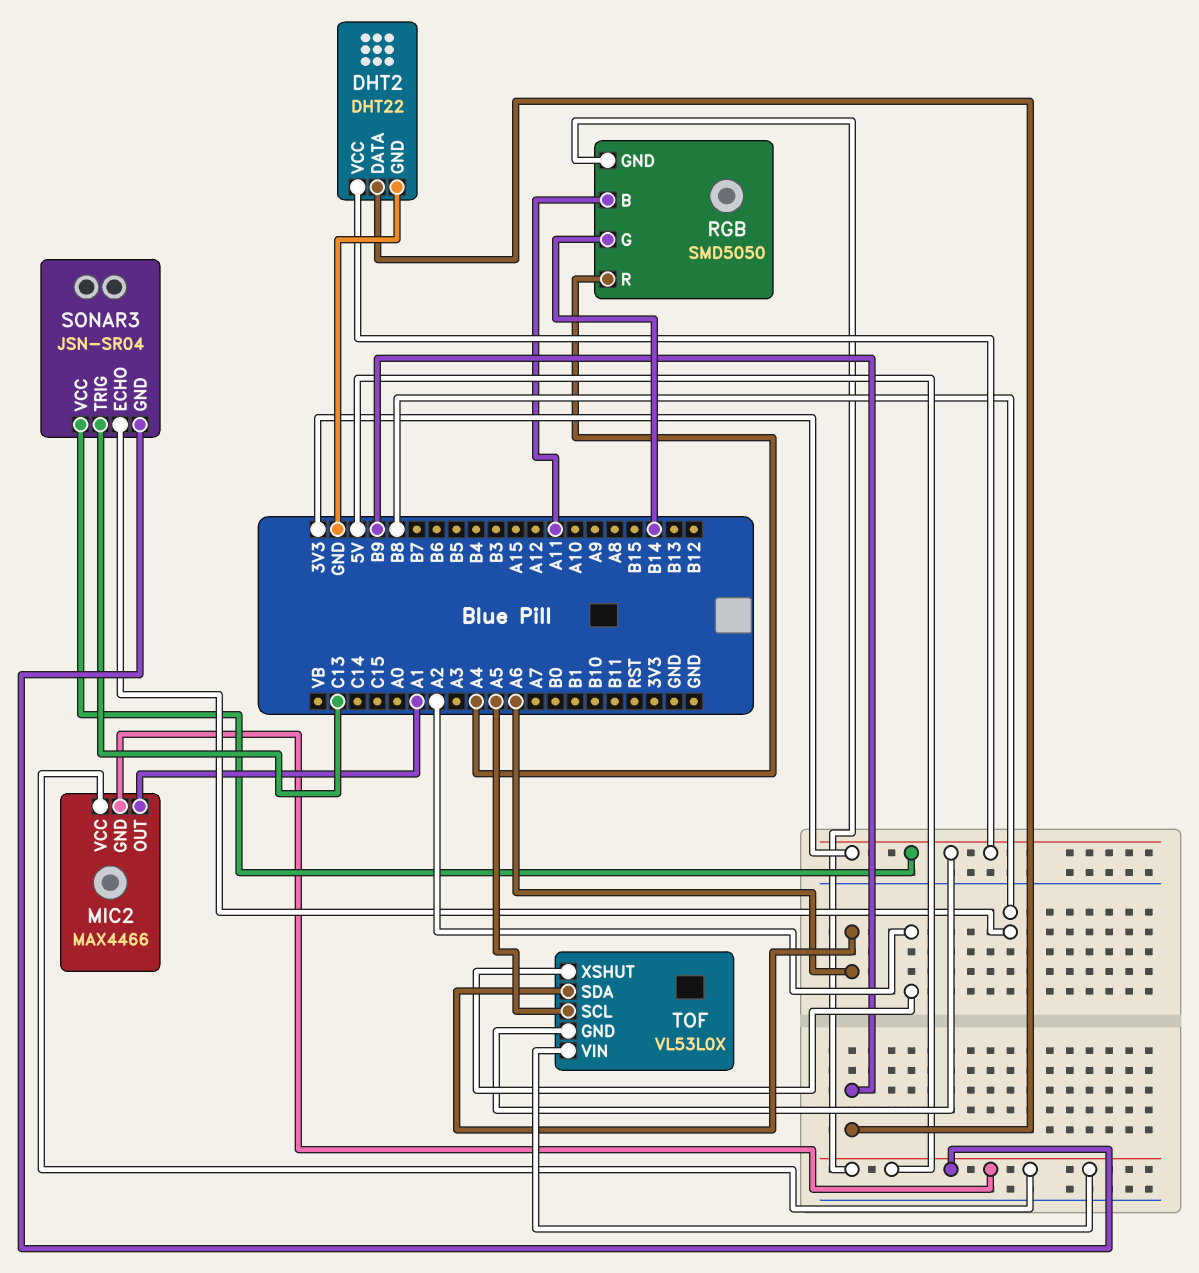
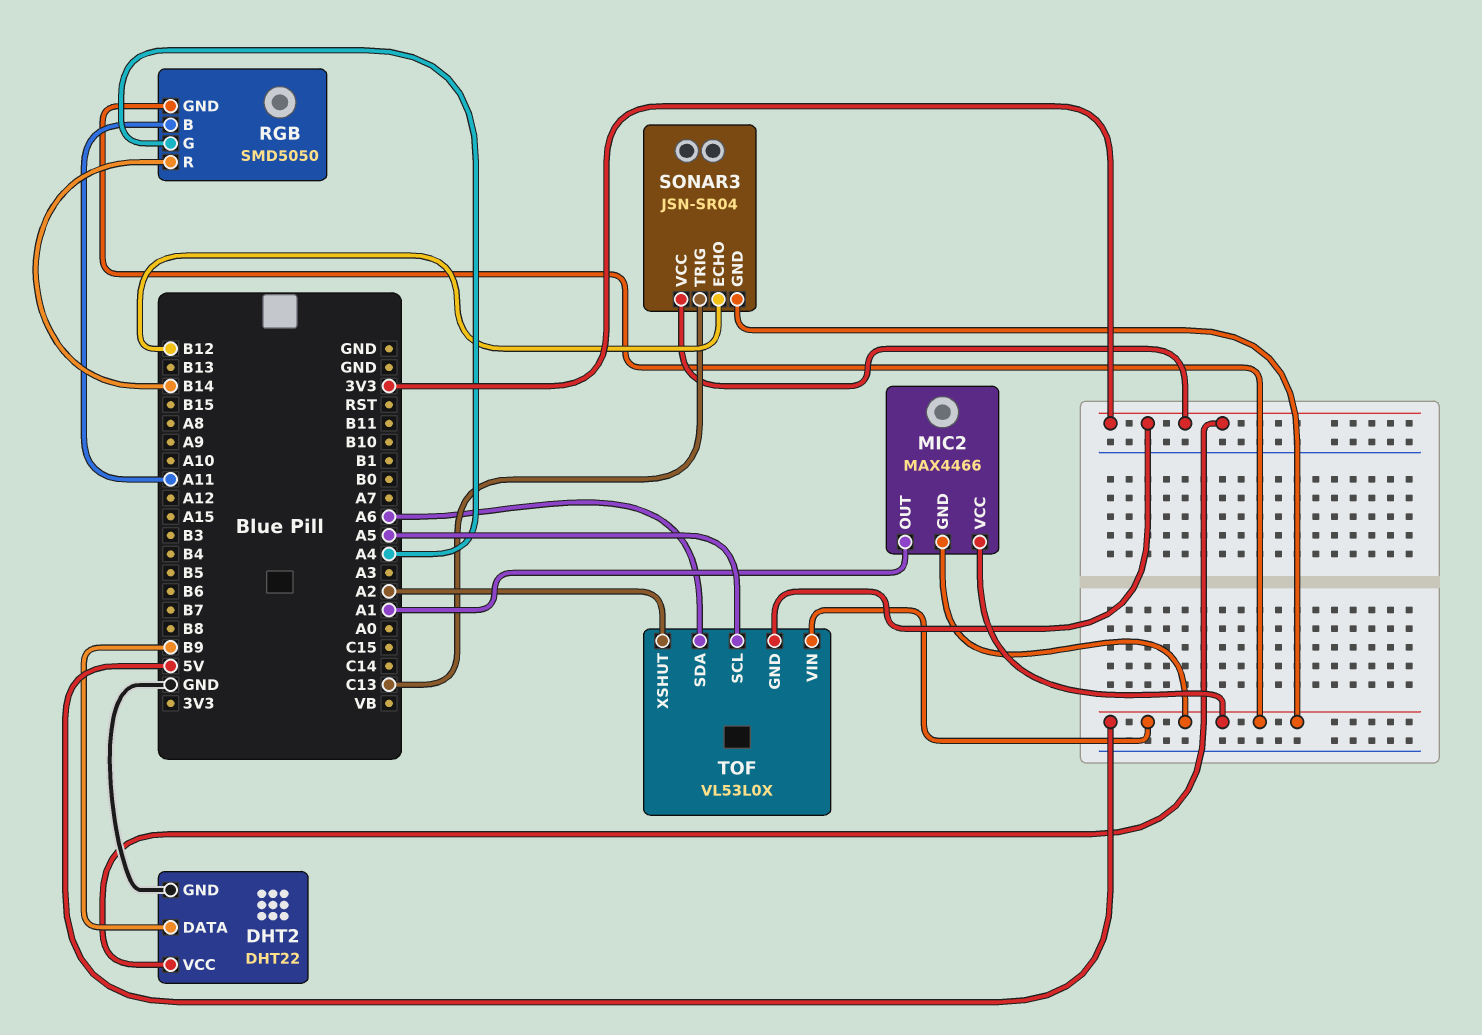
RGB pin G: B14 -> A4
RGB pin R: A4 -> B14
SONAR3 pin ECHO: B8 -> B12

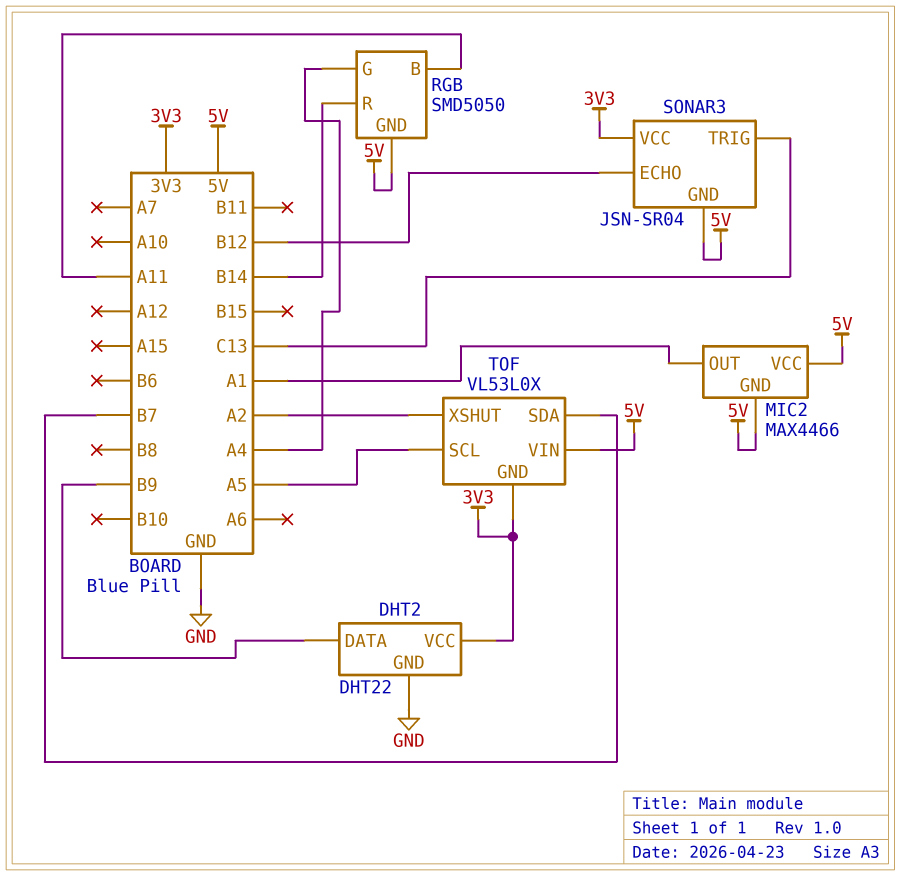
TOF pin SDA: A6 -> B7

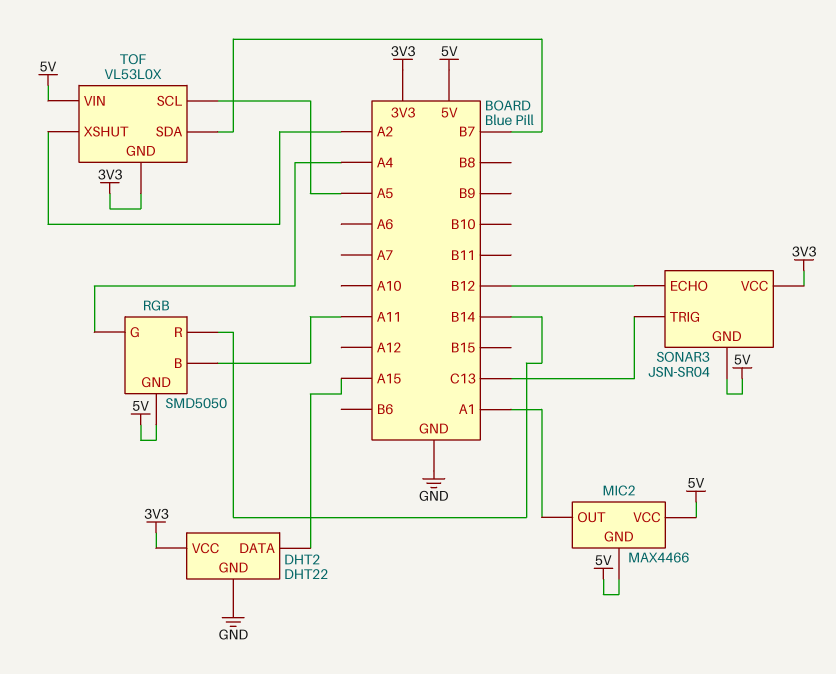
DHT2 pin DATA: B9 -> A15

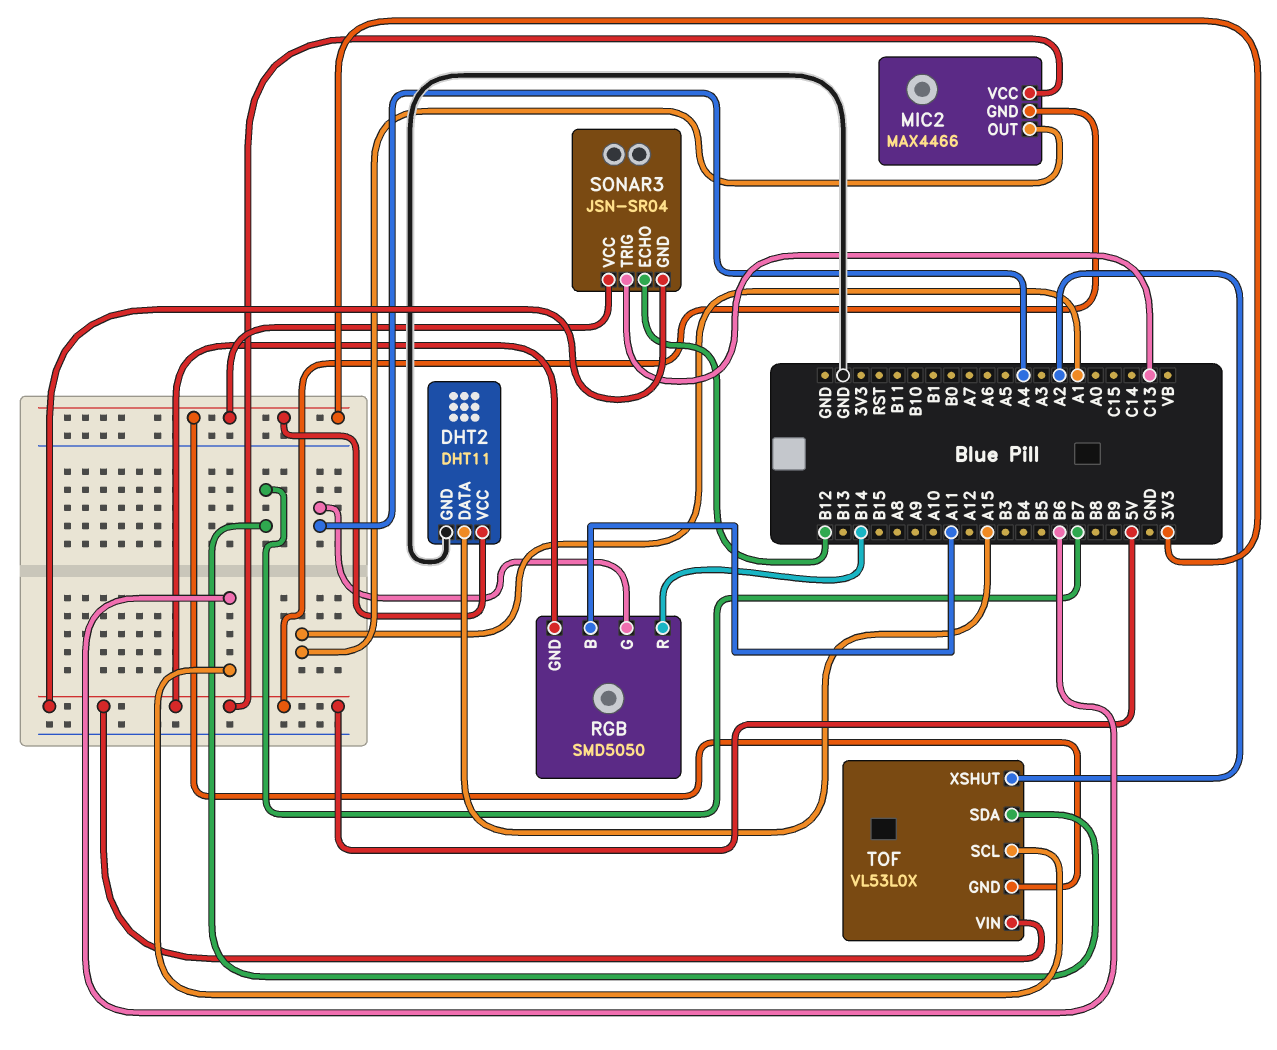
DHT2: DHT22 -> DHT11
TOF pin SCL: A5 -> B6

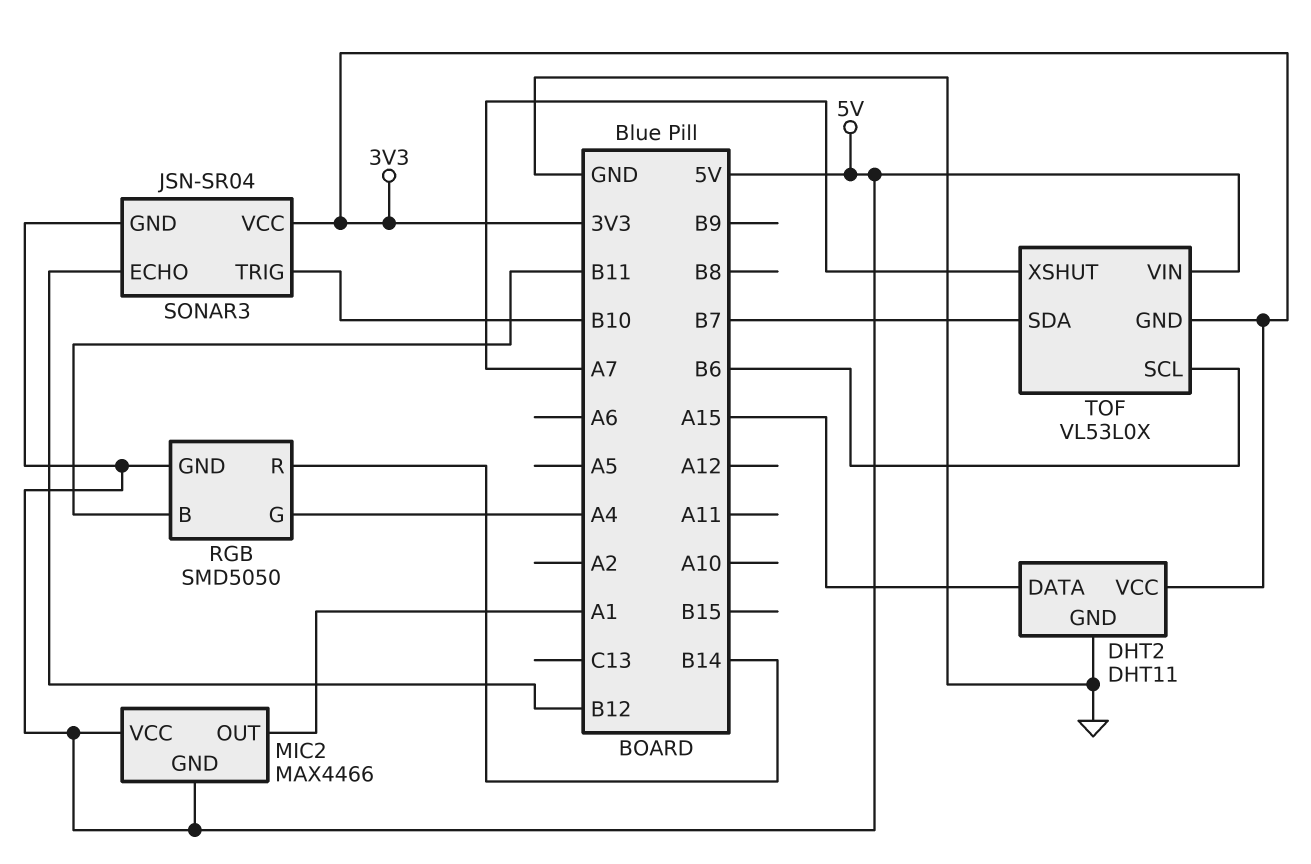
RGB pin B: A11 -> B11
SONAR3 pin TRIG: C13 -> B10
TOF pin XSHUT: A2 -> A7

